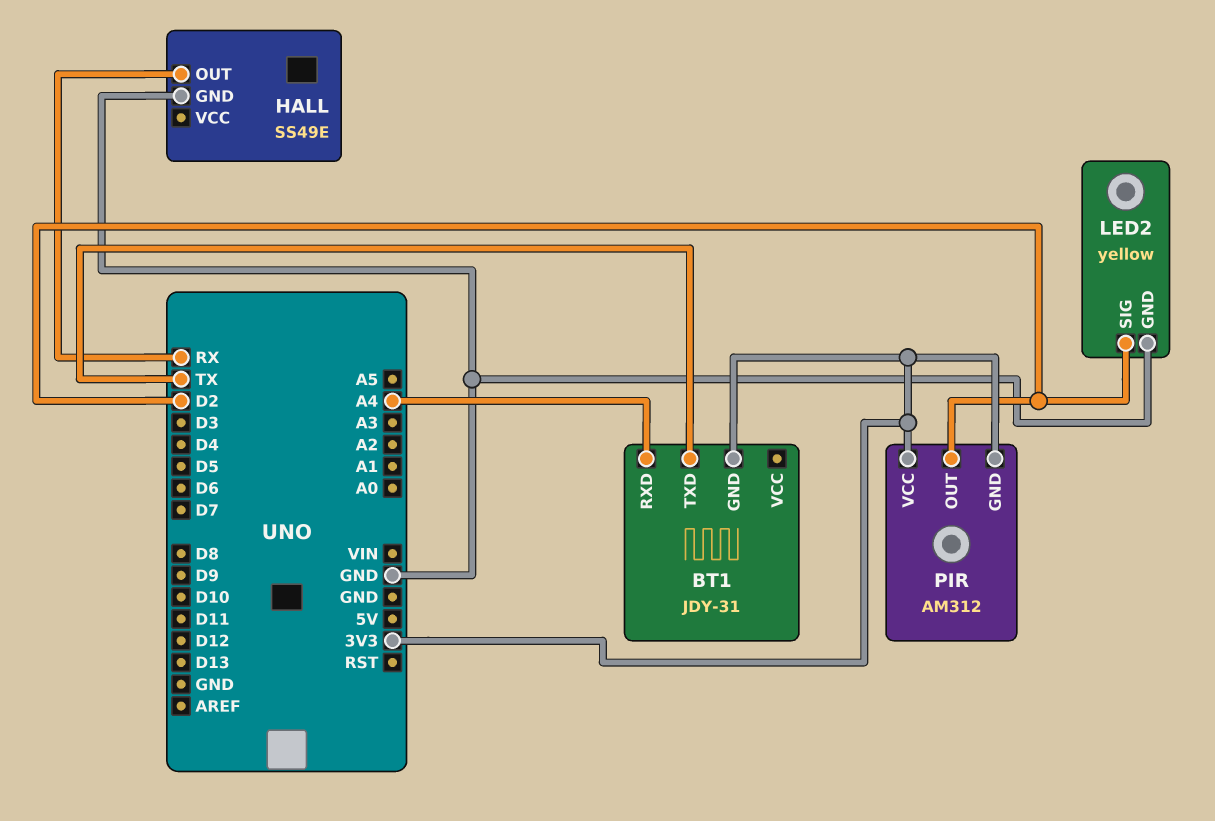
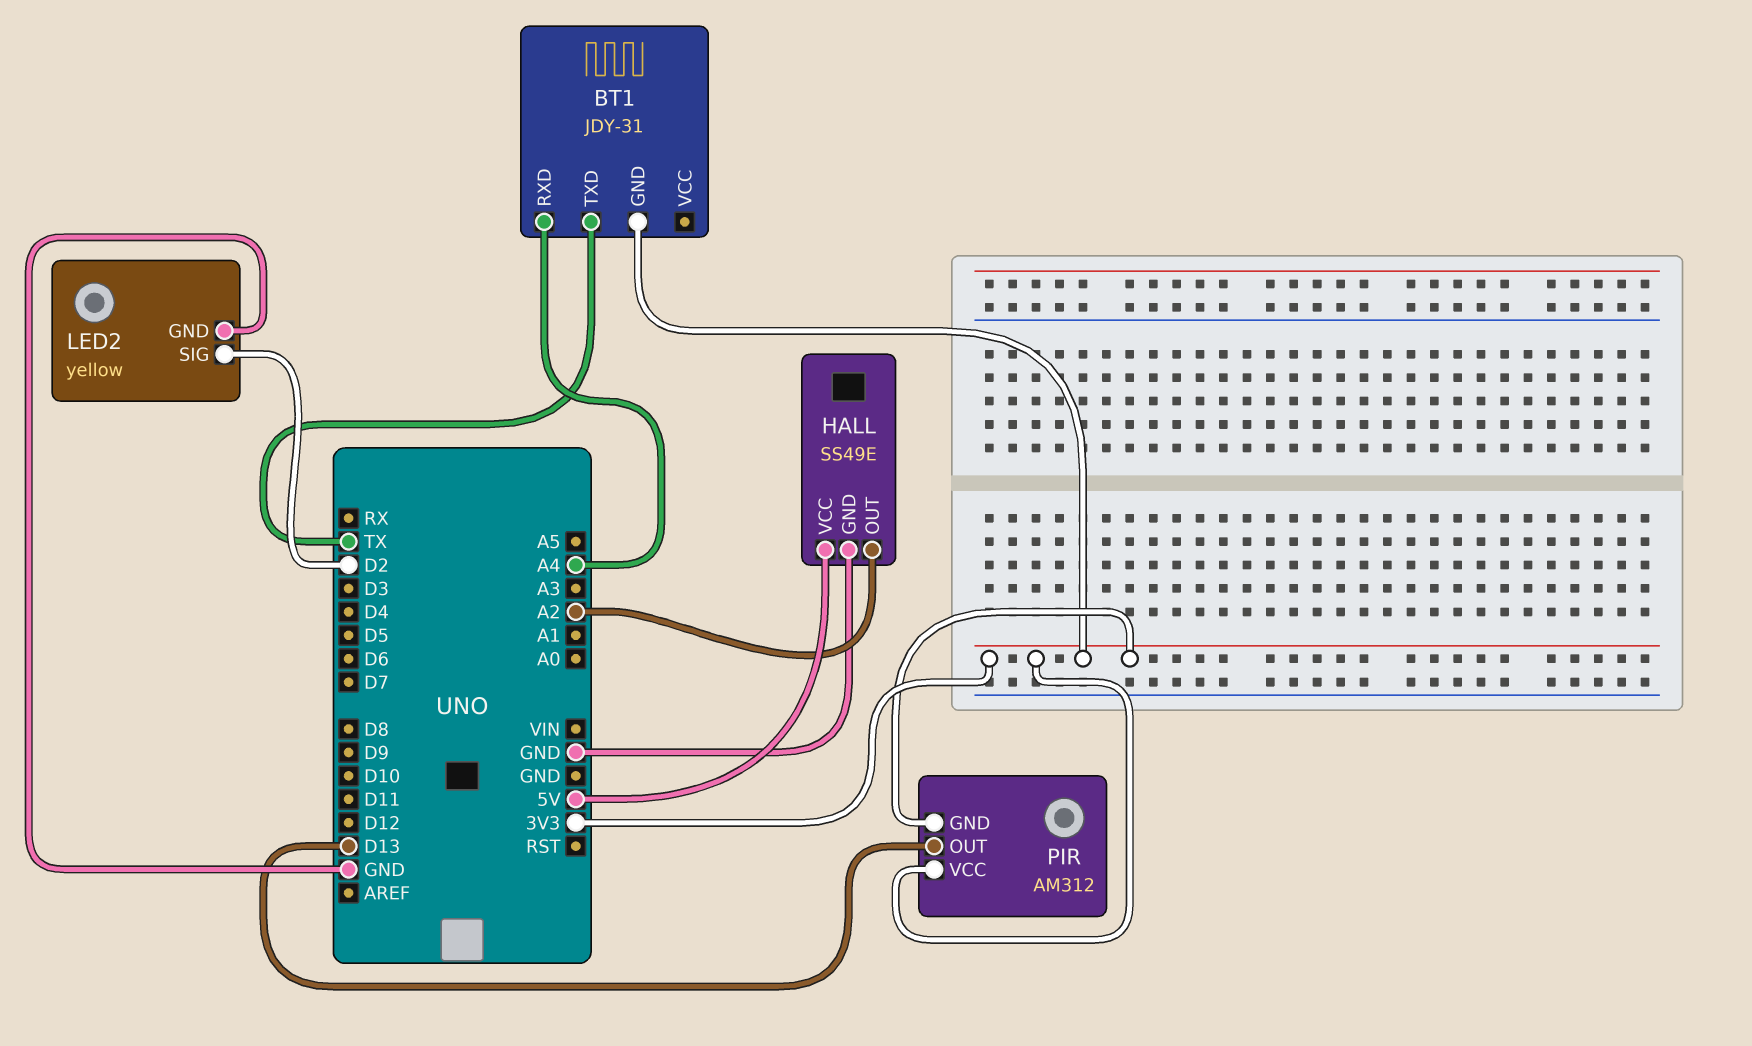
HALL pin OUT: RX -> A2
HALL pin VCC: none -> 5V
PIR pin OUT: D2 -> D13

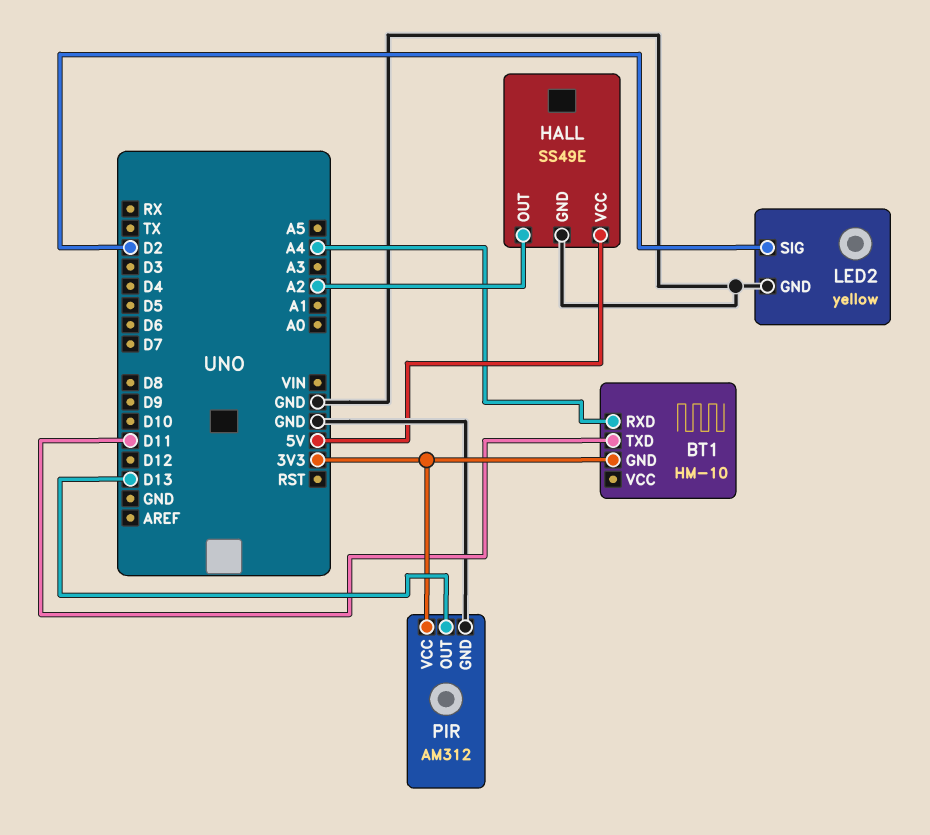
BT1: JDY-31 -> HM-10
BT1 pin TXD: TX -> D11
PIR pin GND: 3V3 -> GND

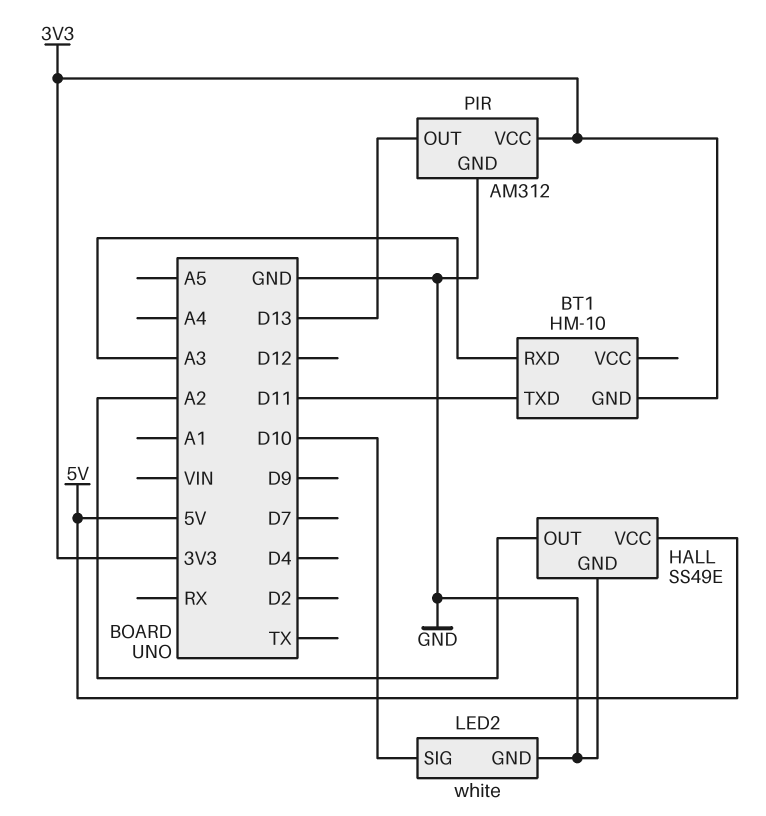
BT1 pin RXD: A4 -> A3
LED2: yellow -> white
LED2 pin SIG: D2 -> D10

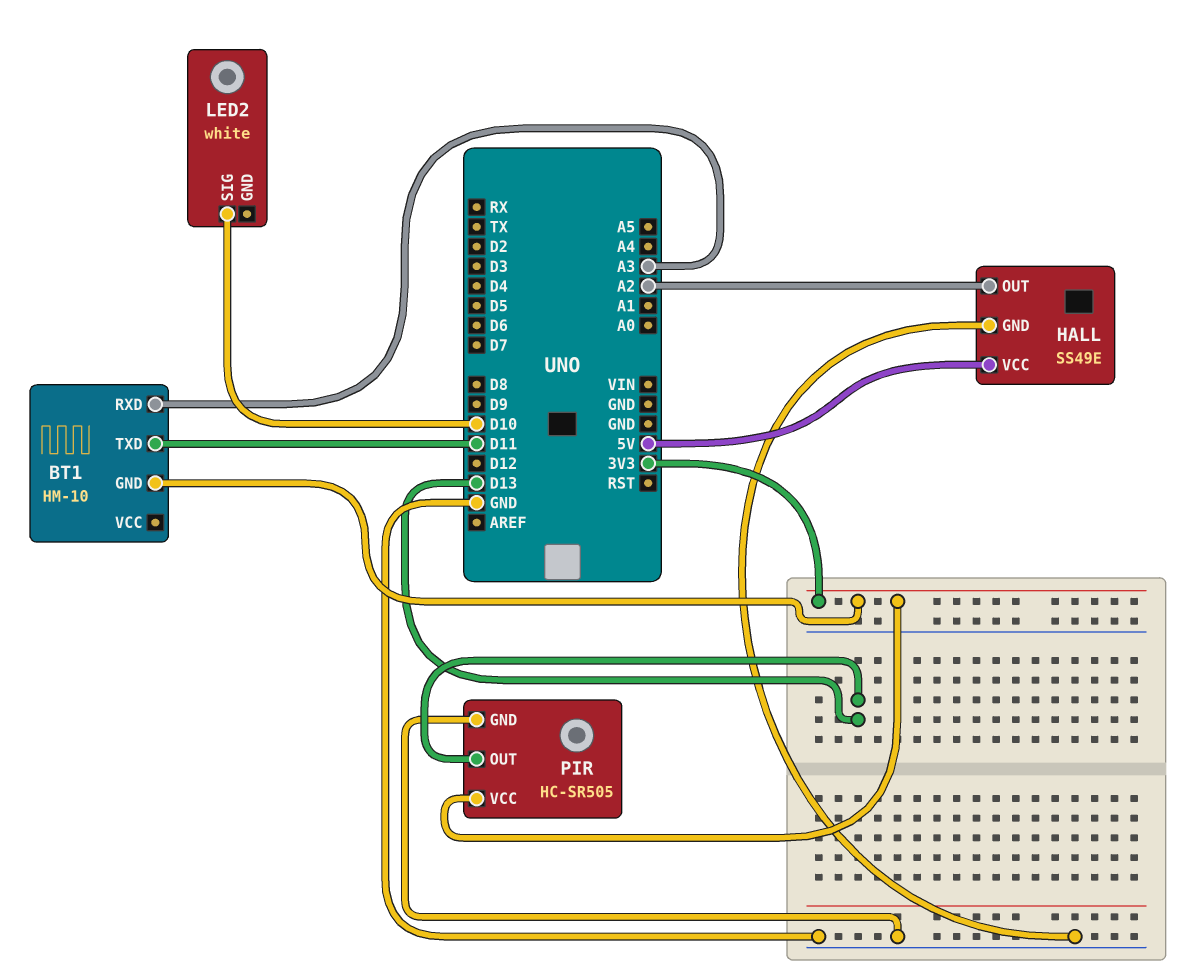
LED2 pin GND: GND -> none
PIR: AM312 -> HC-SR505

